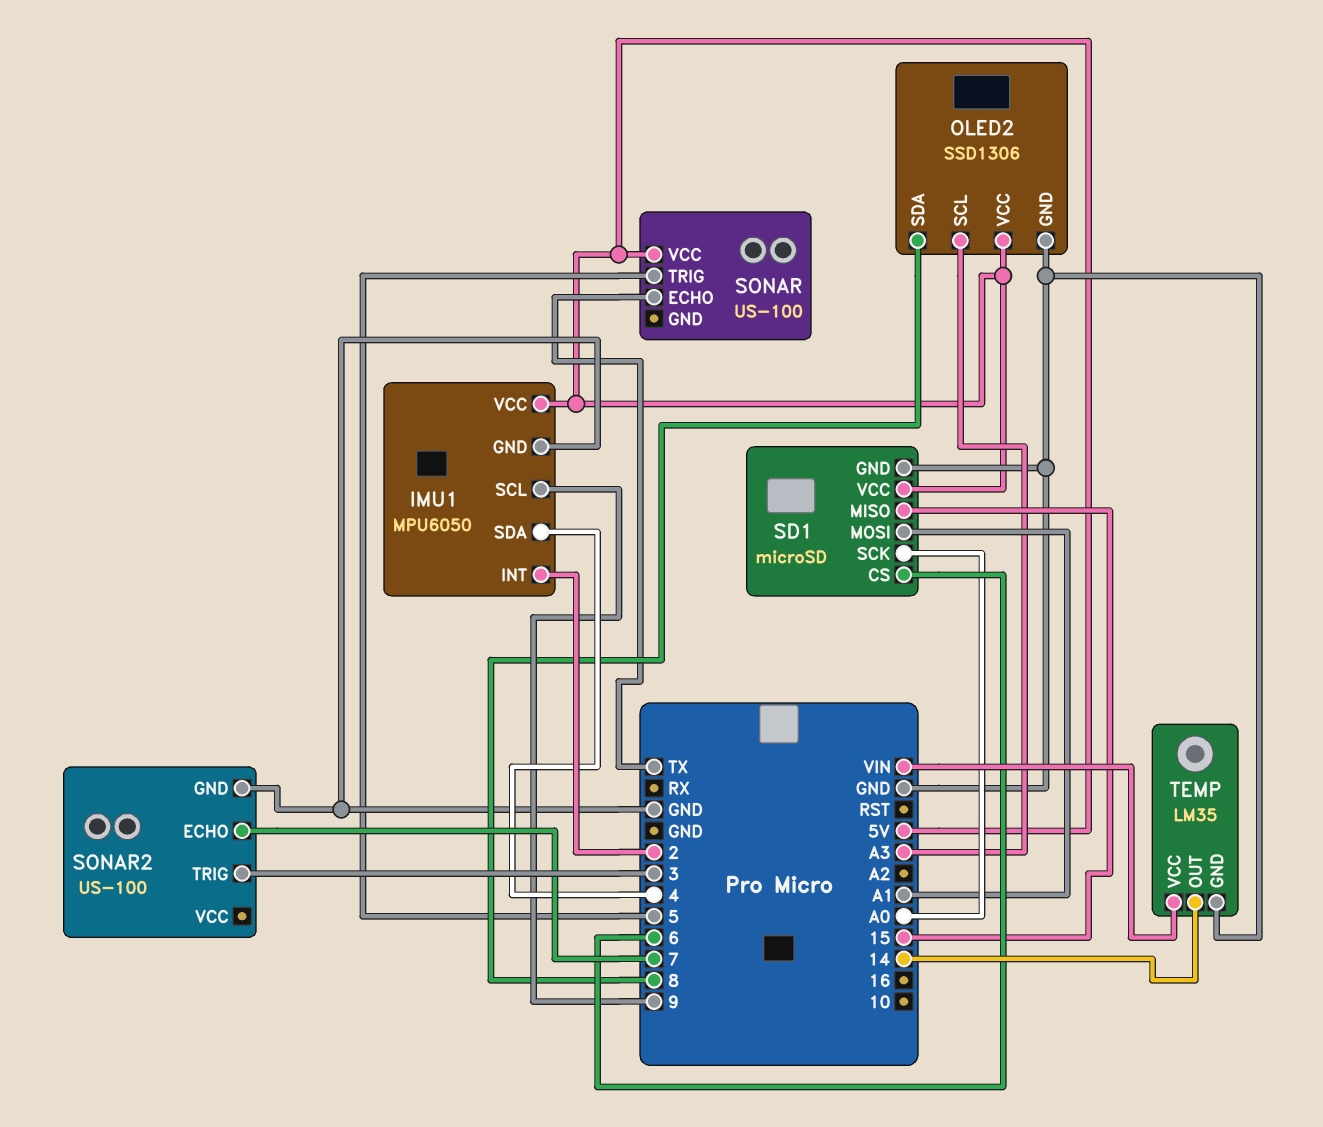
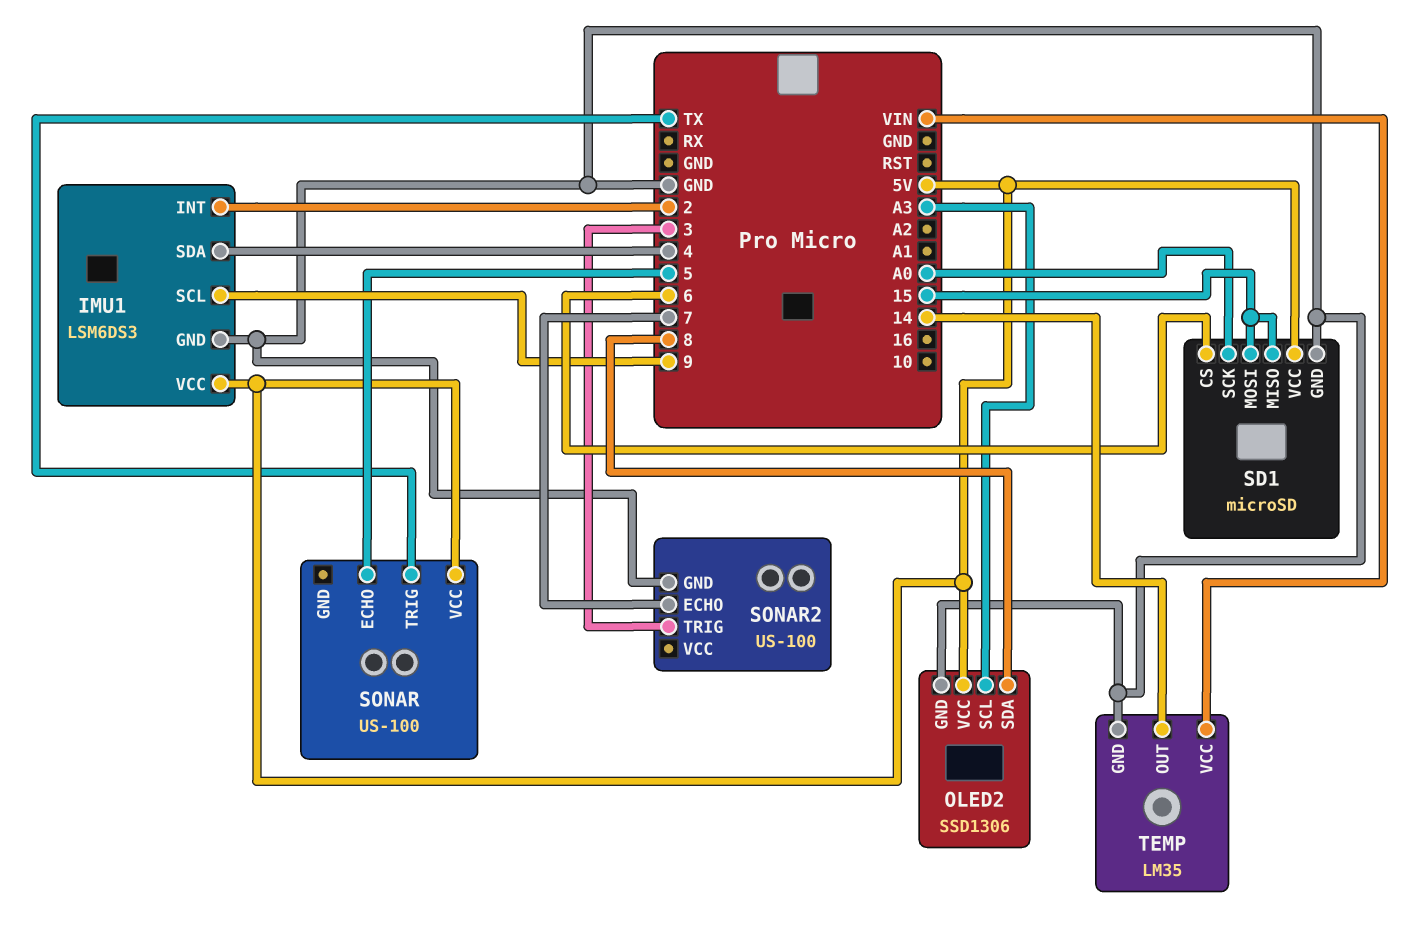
IMU1: MPU6050 -> LSM6DS3
SD1 pin MOSI: A1 -> 15
SONAR pin ECHO: TX -> 5
SONAR pin TRIG: 5 -> TX

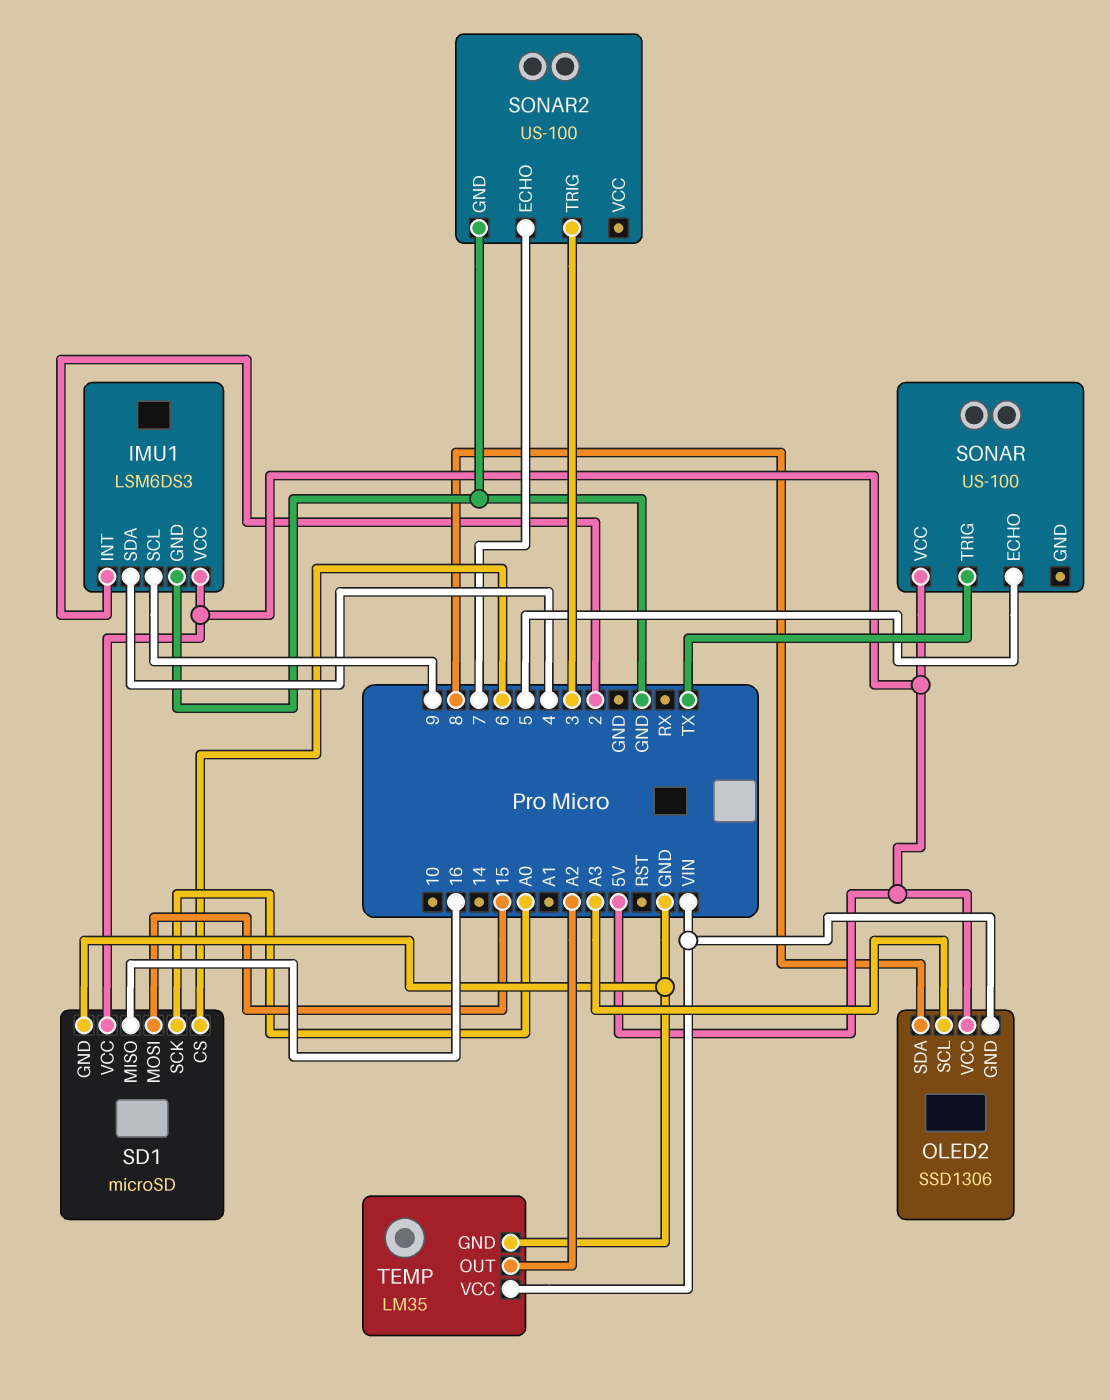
OLED2 pin GND: GND -> VIN
SD1 pin MISO: 15 -> 16
TEMP pin OUT: 14 -> A2

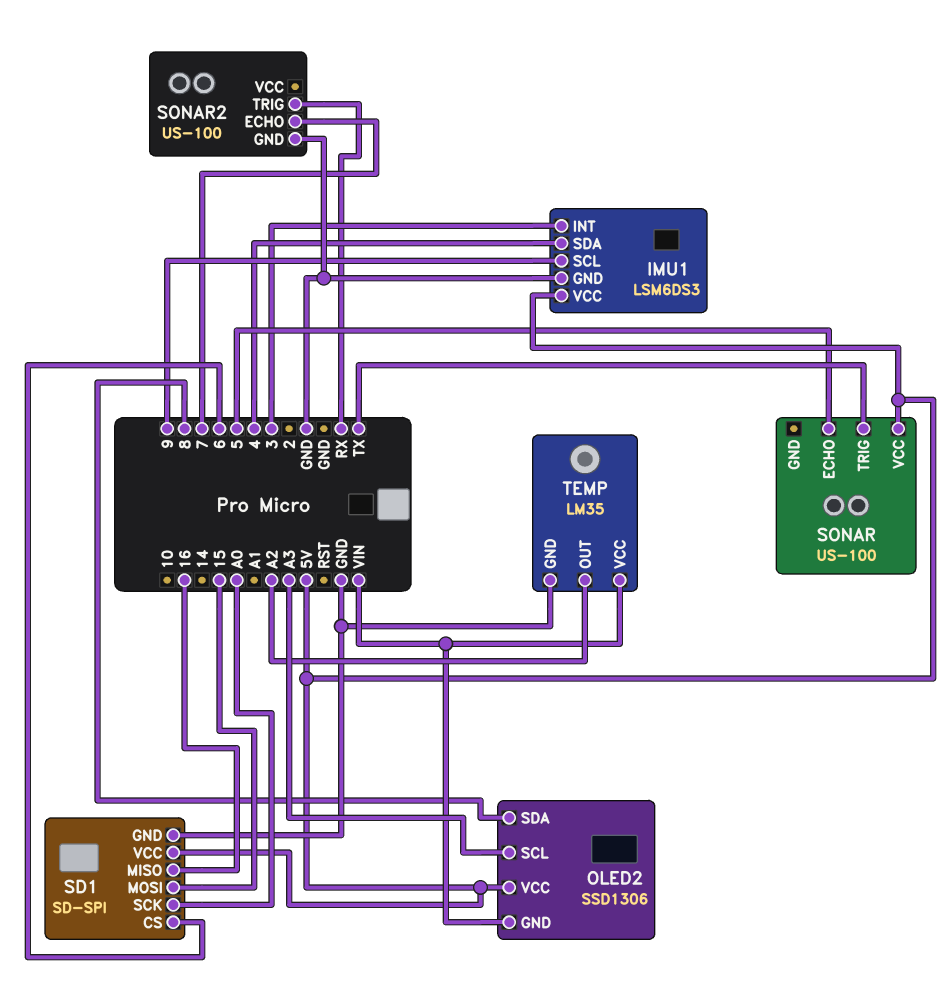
IMU1 pin INT: 2 -> 3
SD1: microSD -> SD-SPI
SONAR2 pin TRIG: 3 -> RX

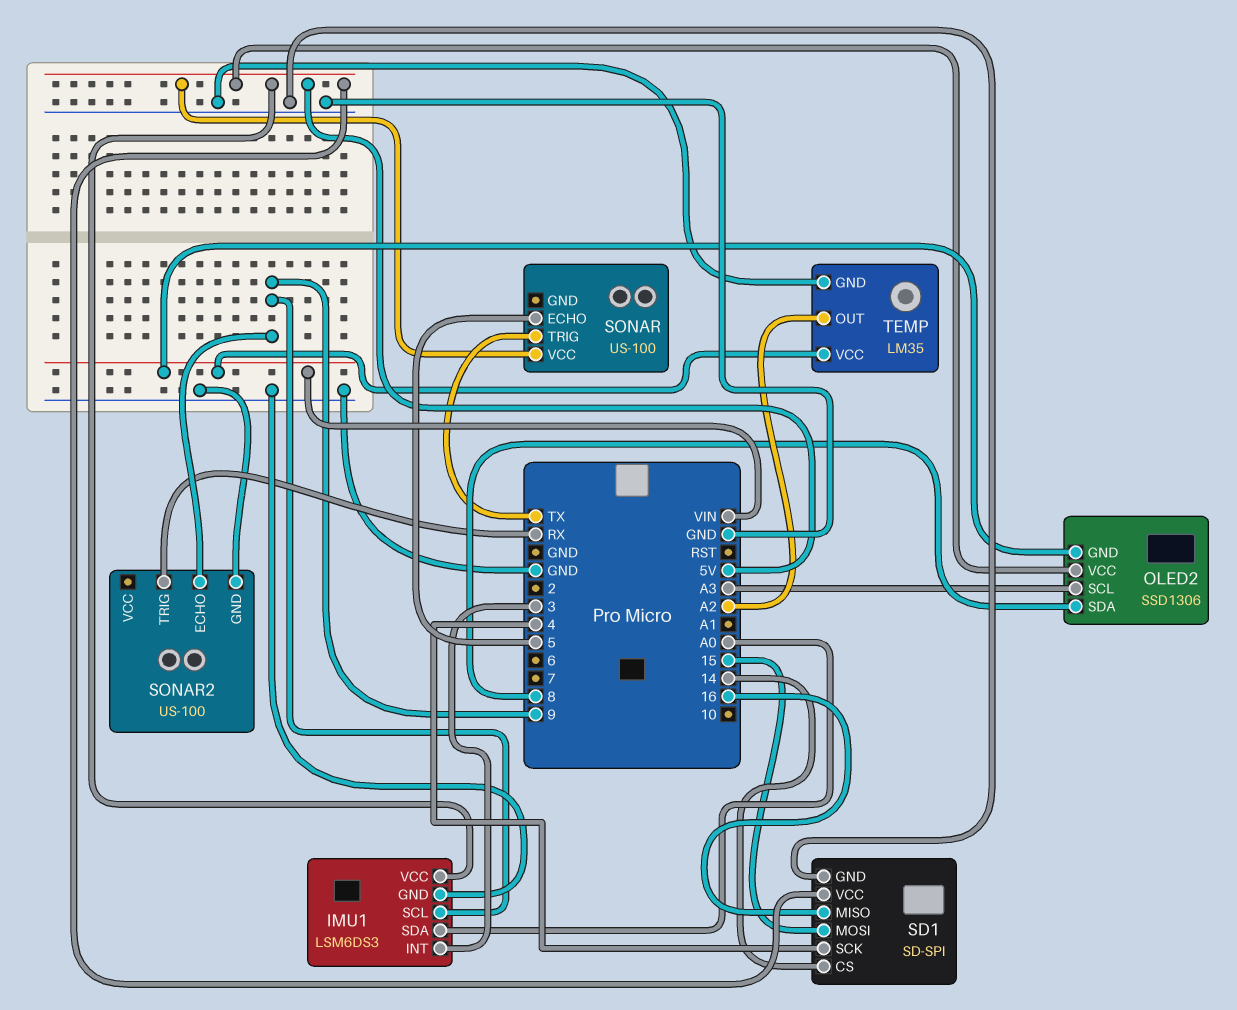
IMU1 pin SDA: 4 -> A0
SD1 pin CS: 6 -> 14
SD1 pin SCK: A0 -> 4
SONAR2 pin ECHO: 7 -> 9

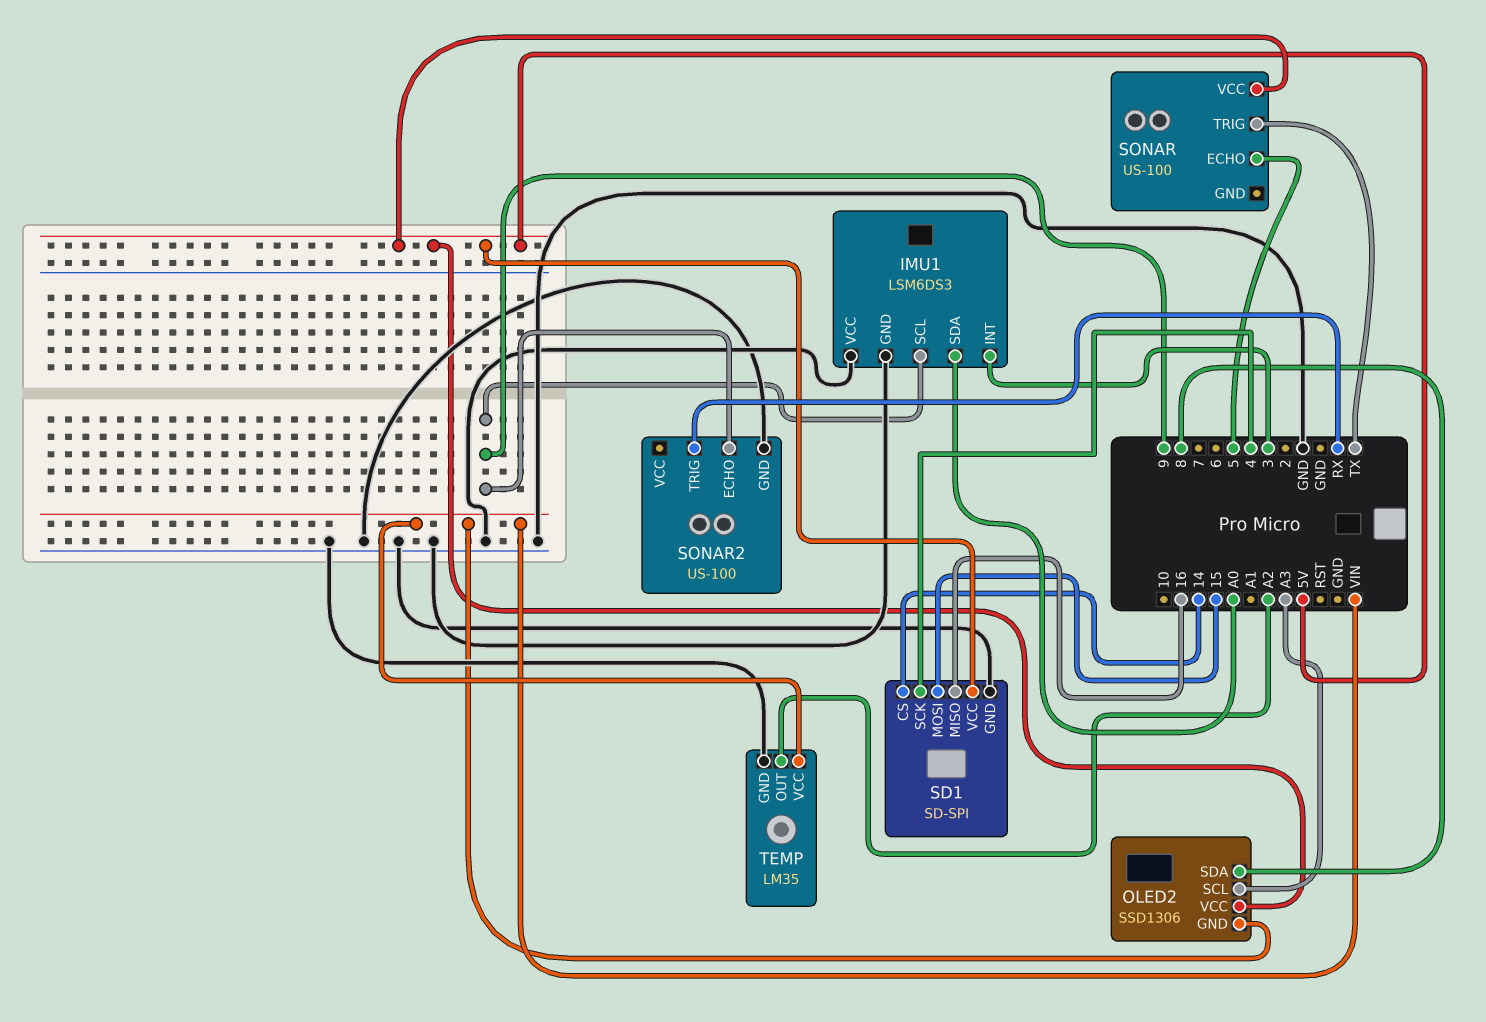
IMU1 pin VCC: 5V -> GND

